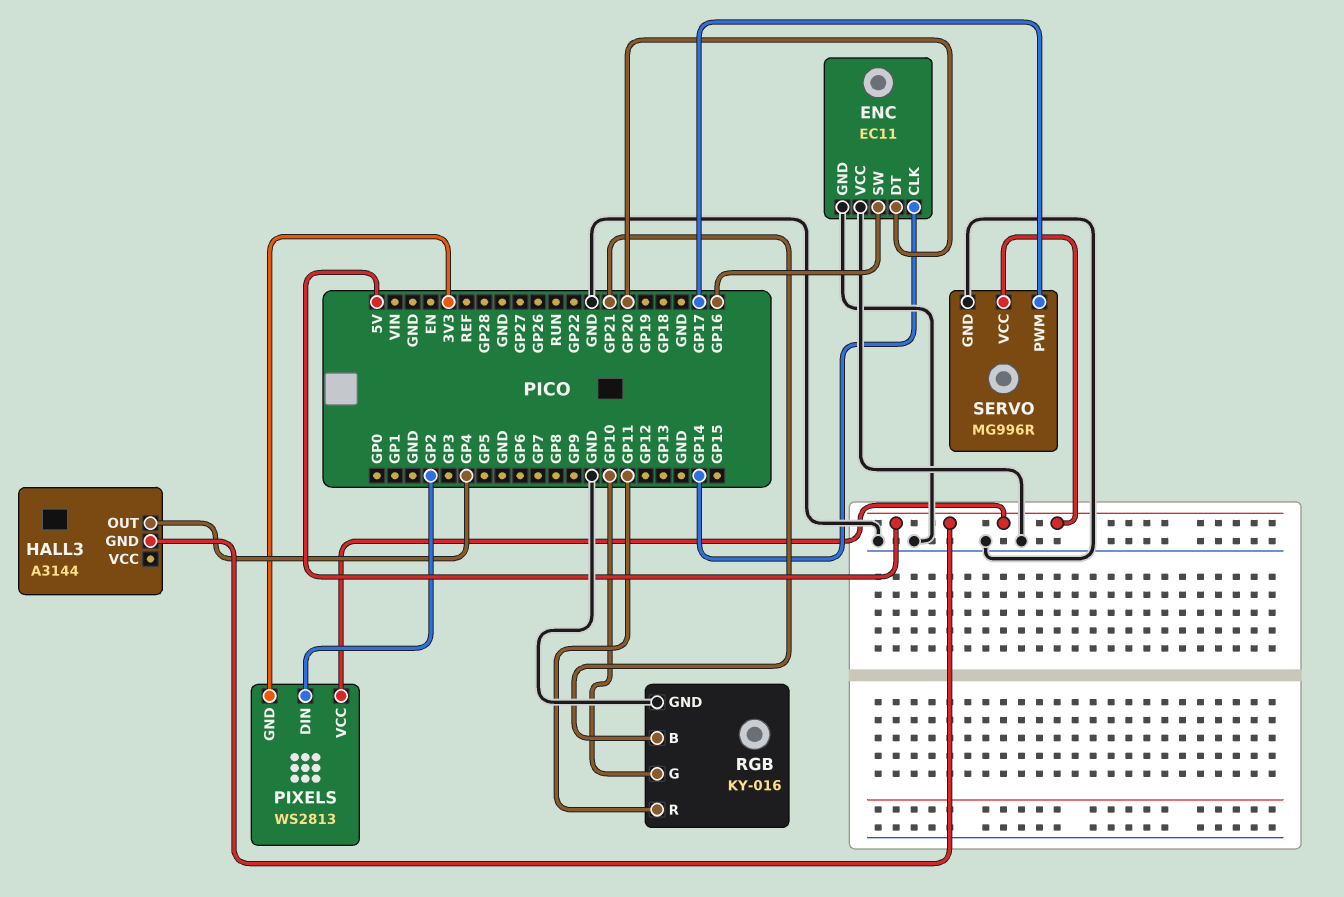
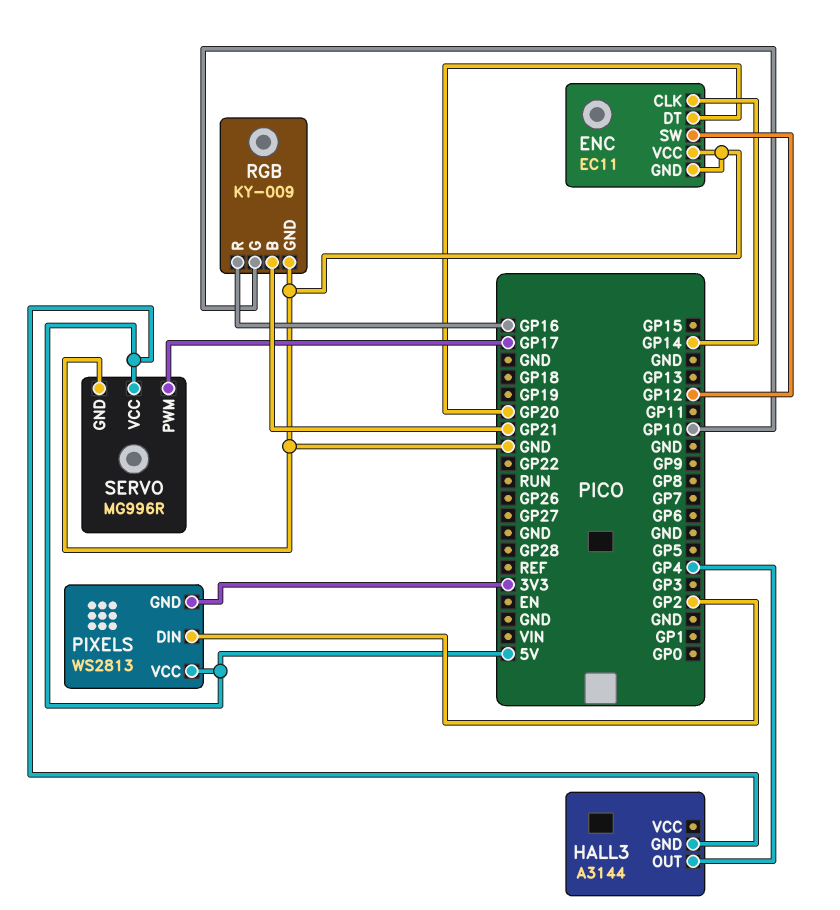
ENC pin SW: GP16 -> GP12
RGB: KY-016 -> KY-009
RGB pin R: GP11 -> GP16

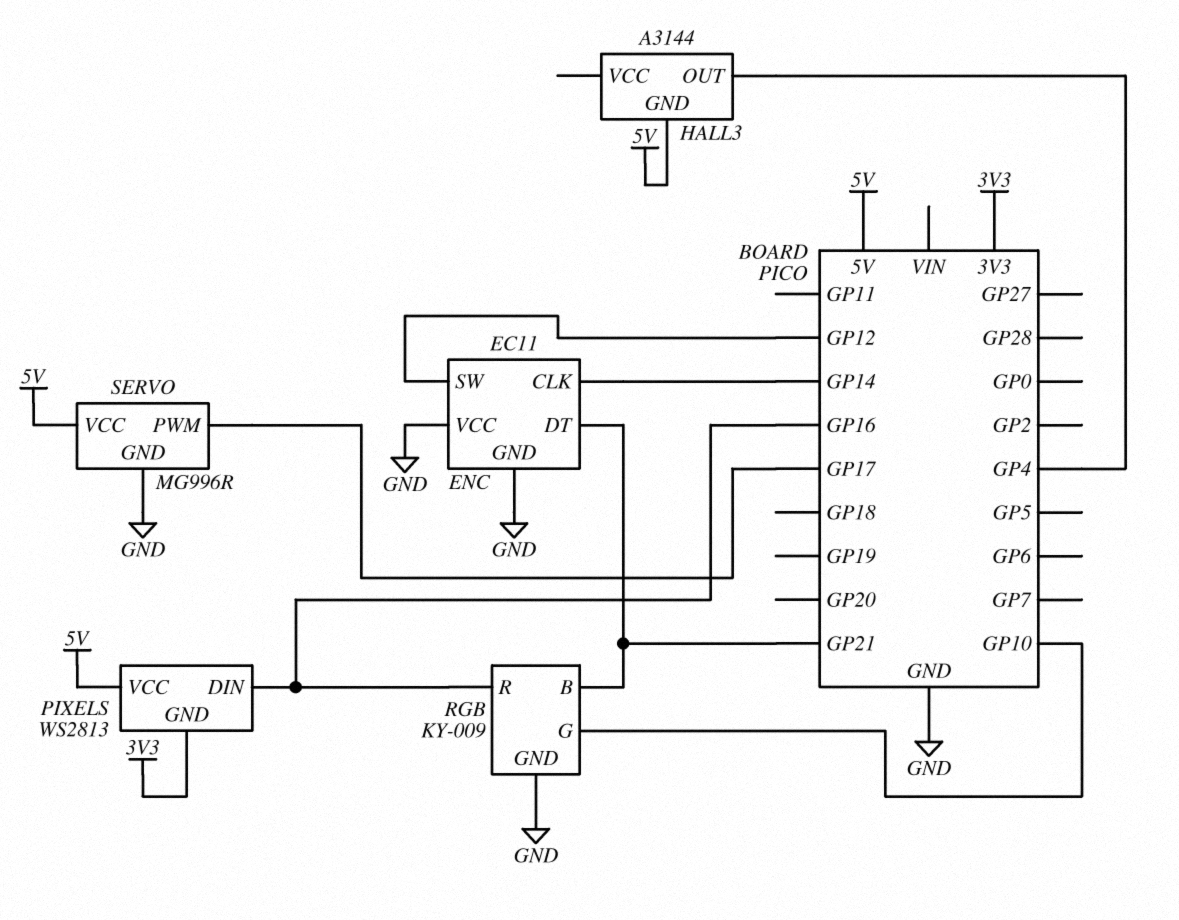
ENC pin DT: GP20 -> GP21
PIXELS pin DIN: GP2 -> GP16

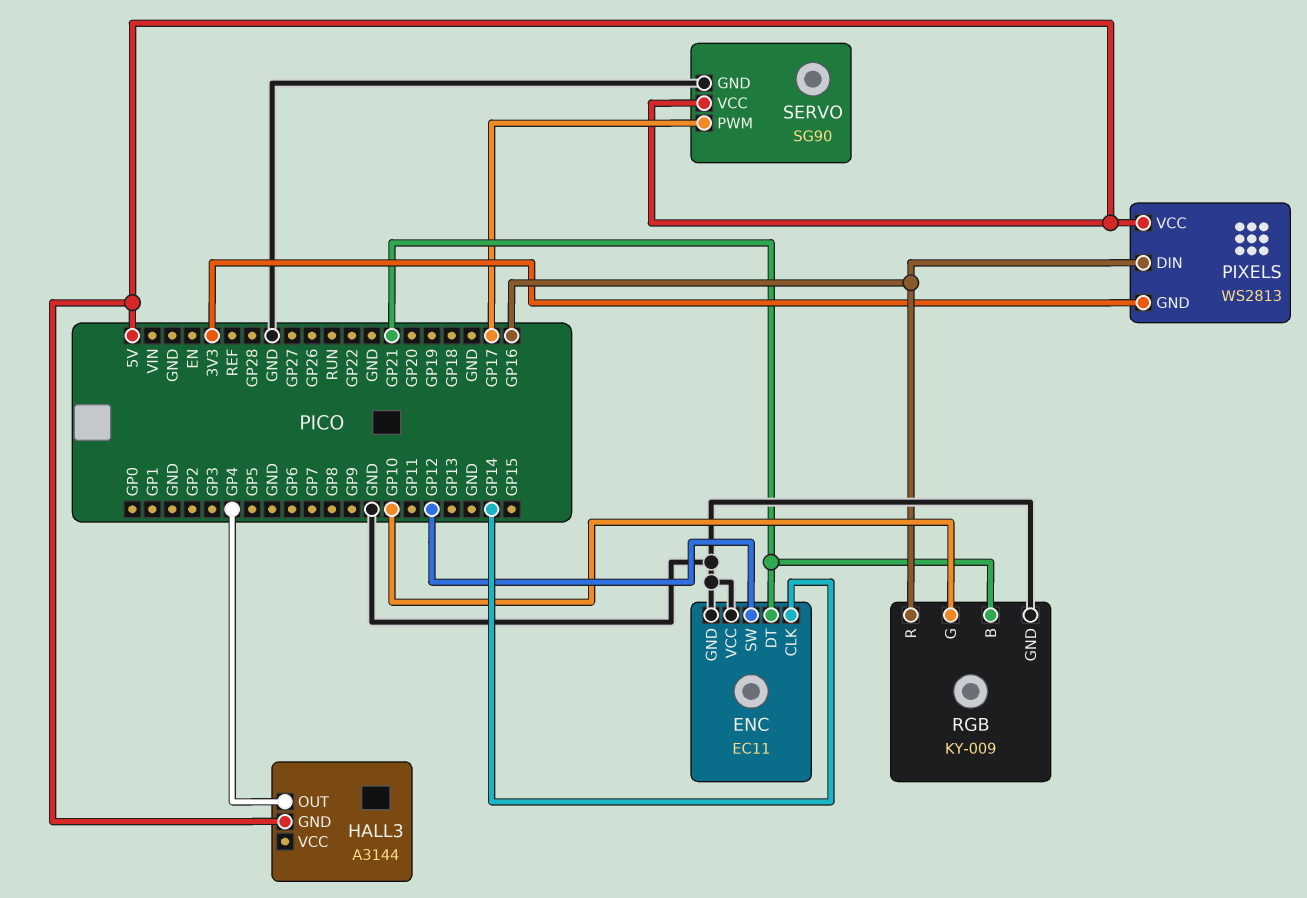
SERVO: MG996R -> SG90

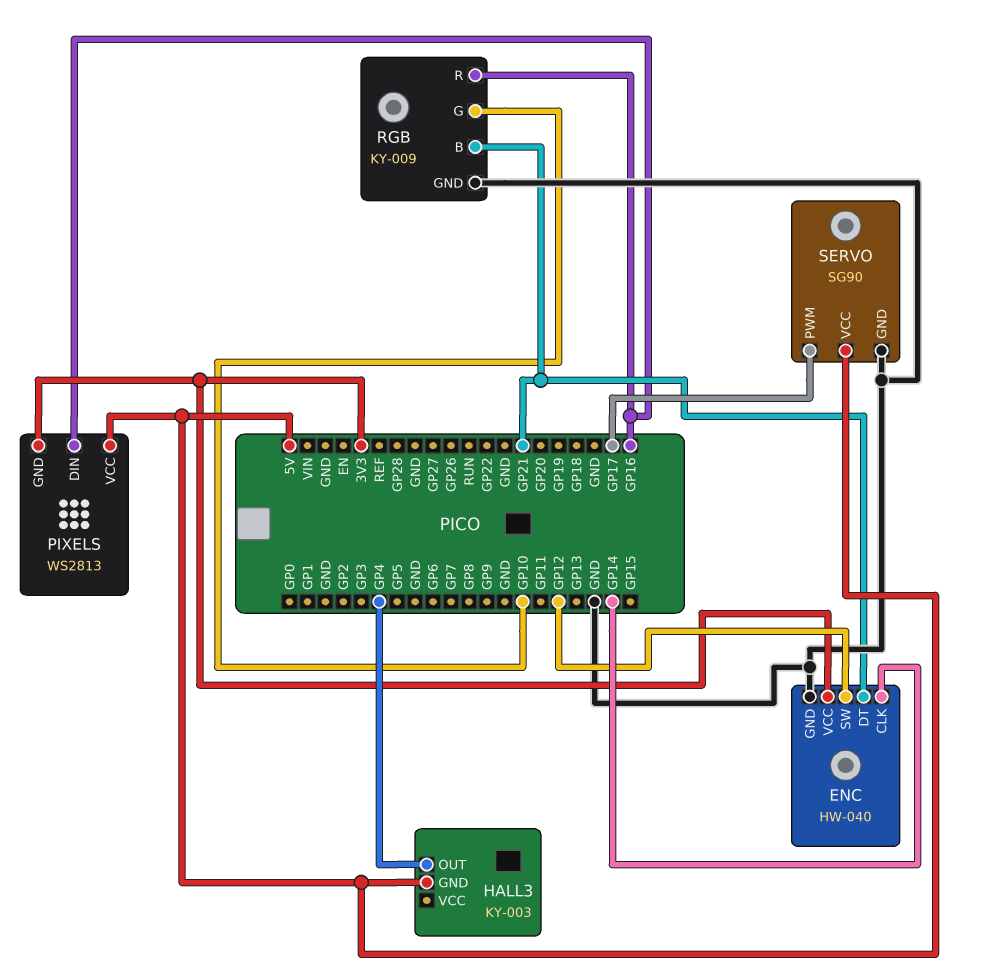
ENC: EC11 -> HW-040
ENC pin VCC: GND -> 3V3
HALL3: A3144 -> KY-003

